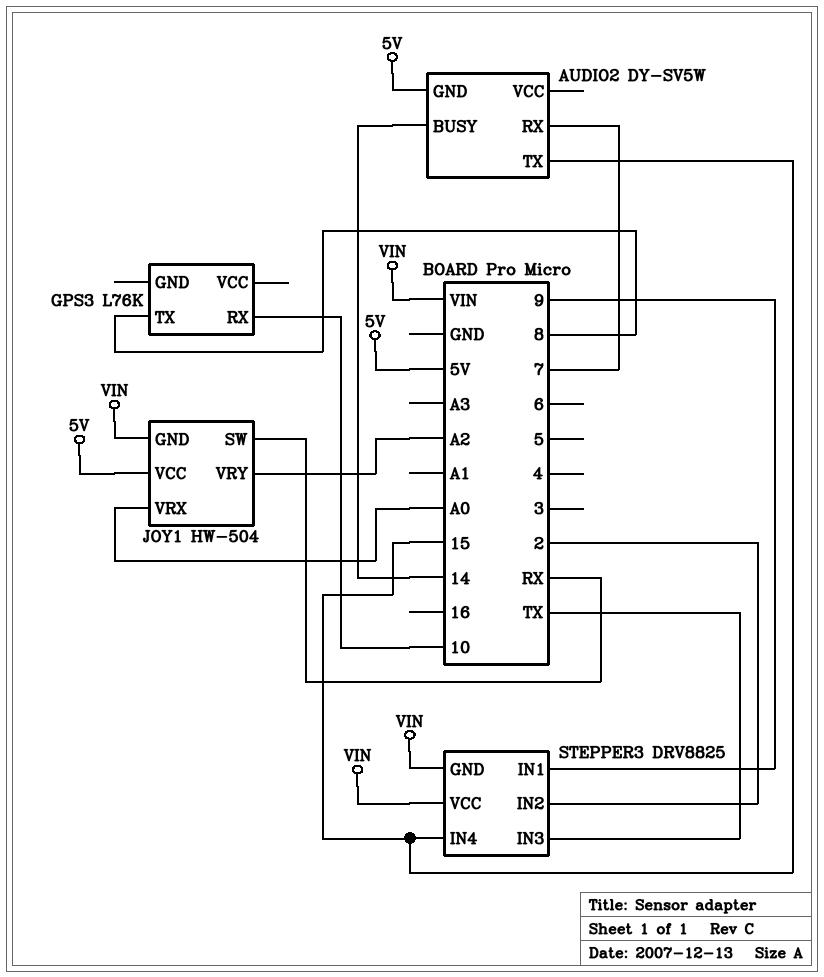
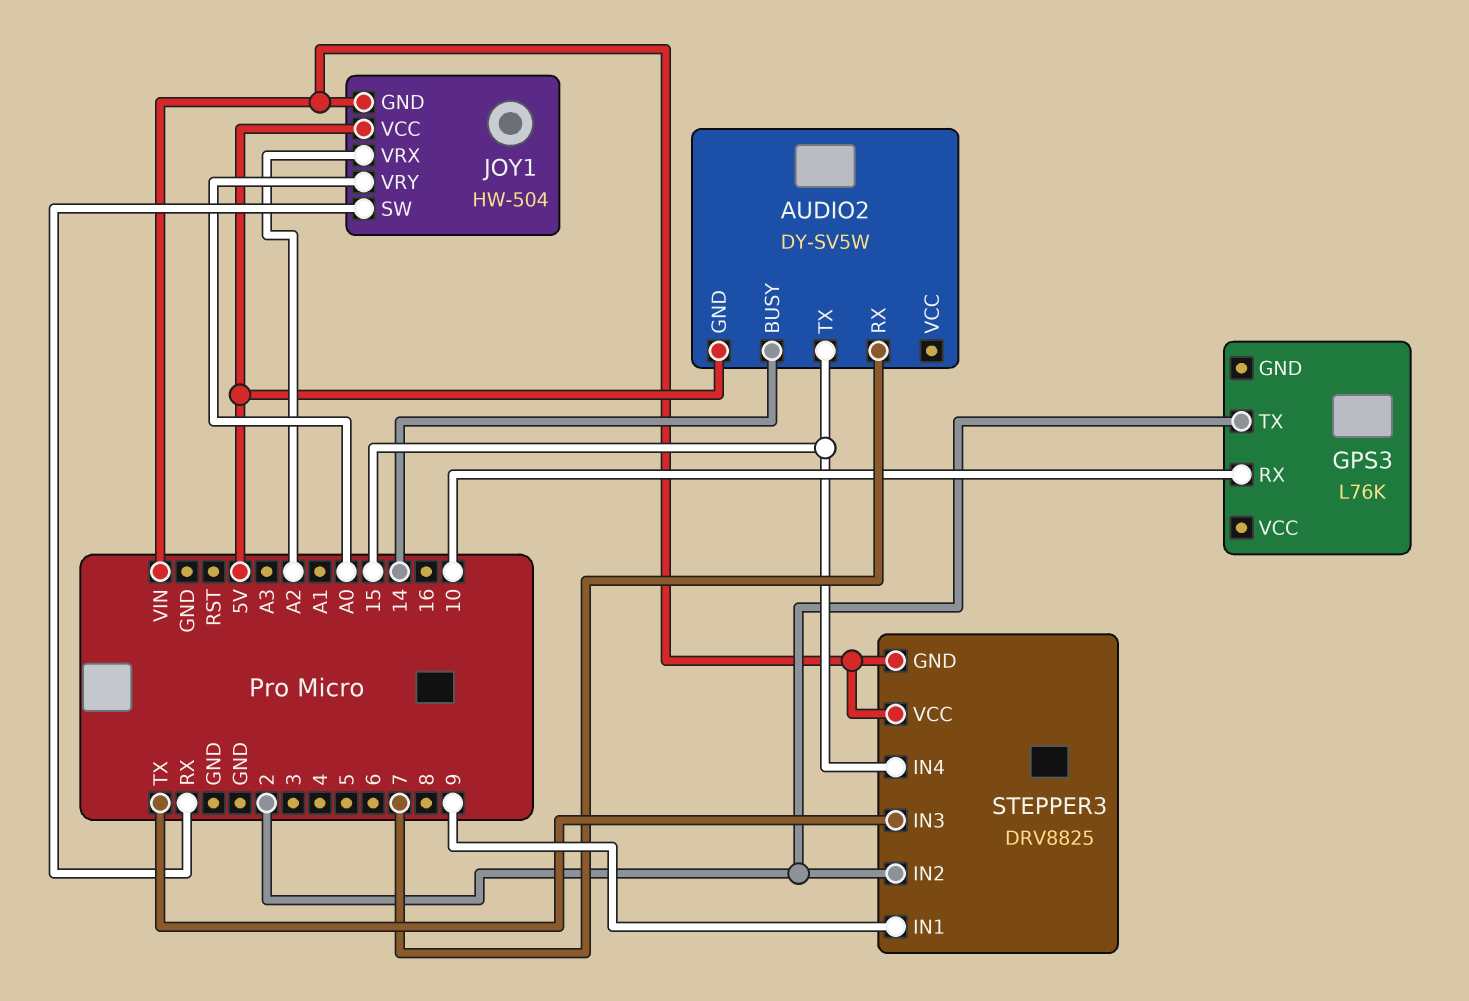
GPS3 pin TX: 8 -> 2
JOY1 pin VRX: A0 -> A2
JOY1 pin VRY: A2 -> A0

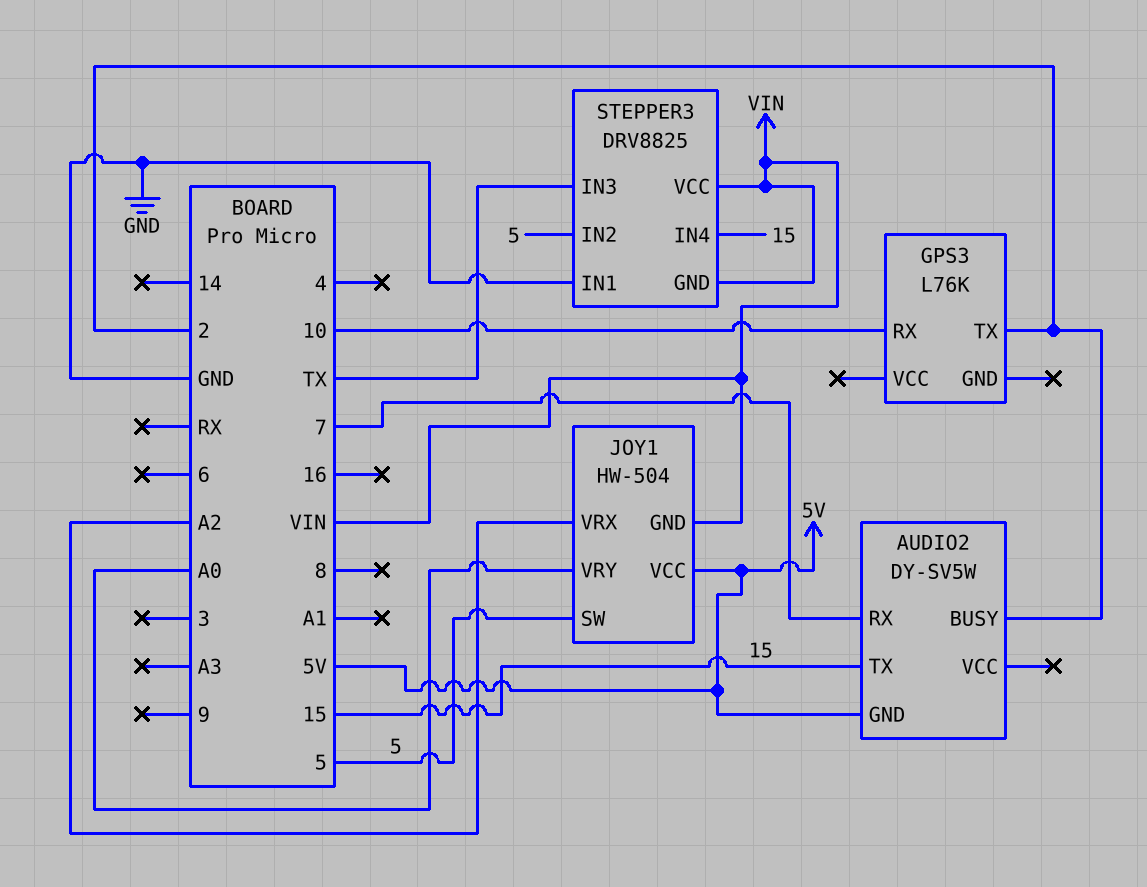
AUDIO2 pin BUSY: 14 -> 2
JOY1 pin SW: RX -> 5
STEPPER3 pin IN1: 9 -> GND
STEPPER3 pin IN2: 2 -> 5

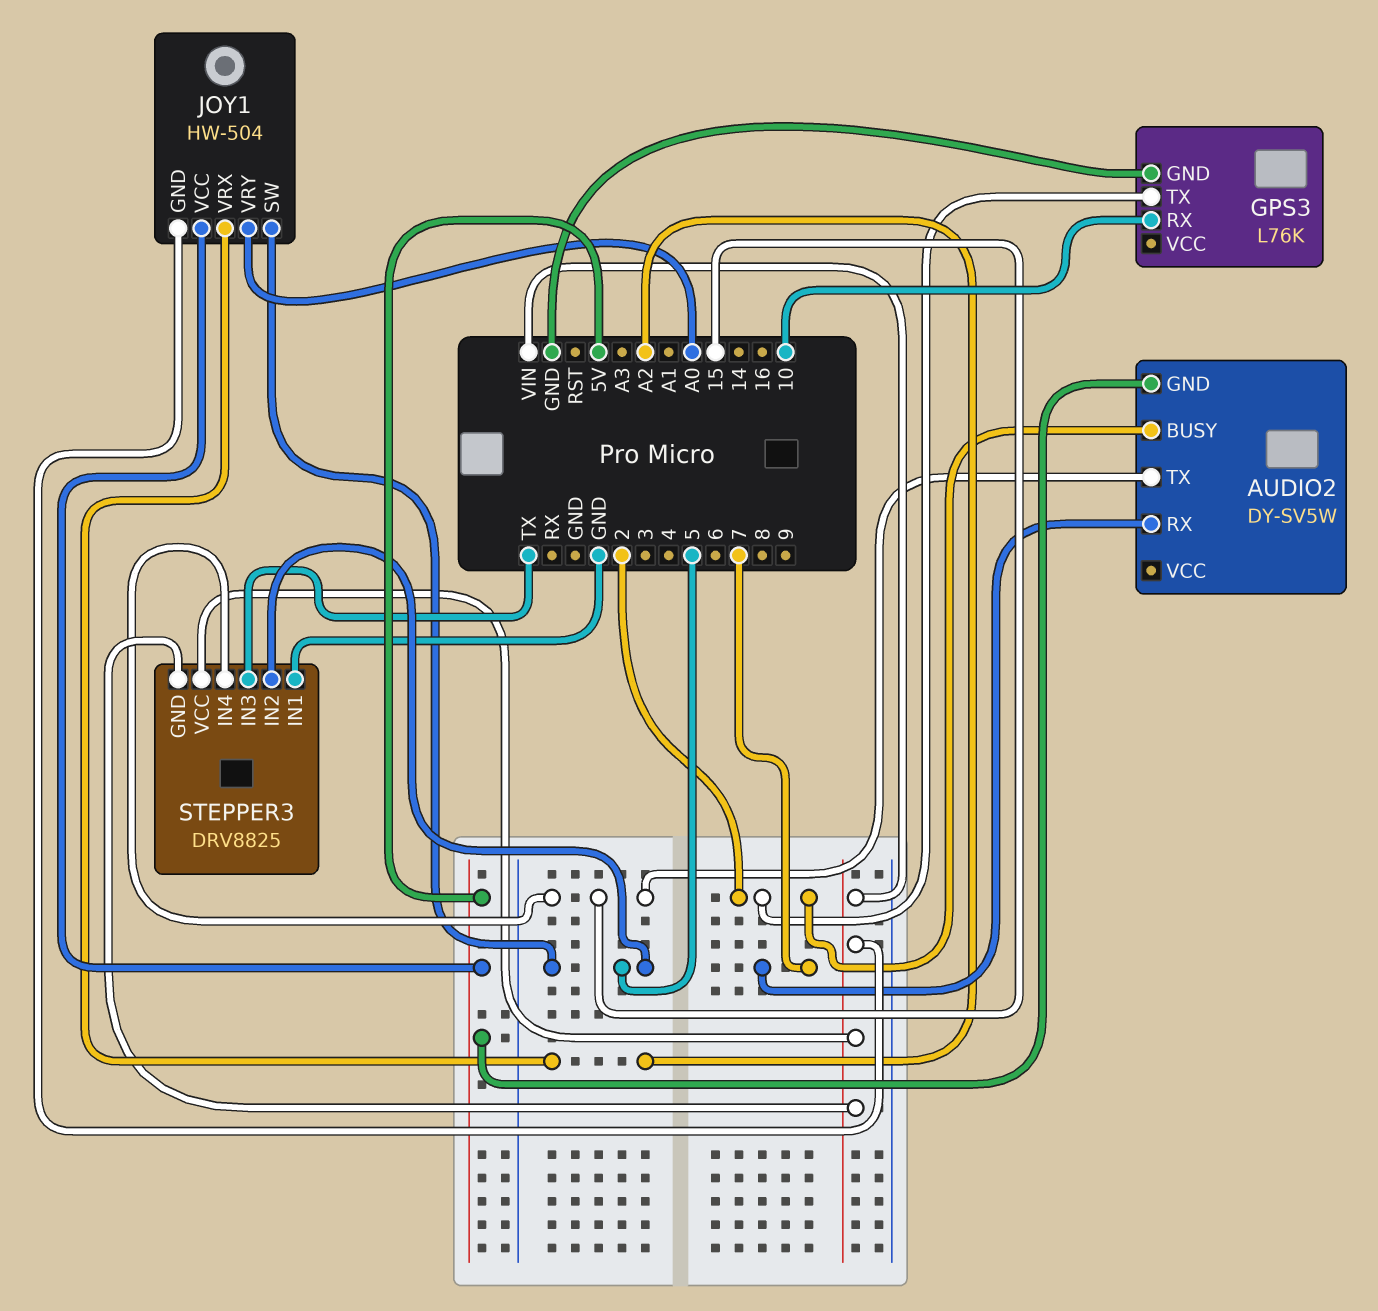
GPS3 pin GND: none -> GND

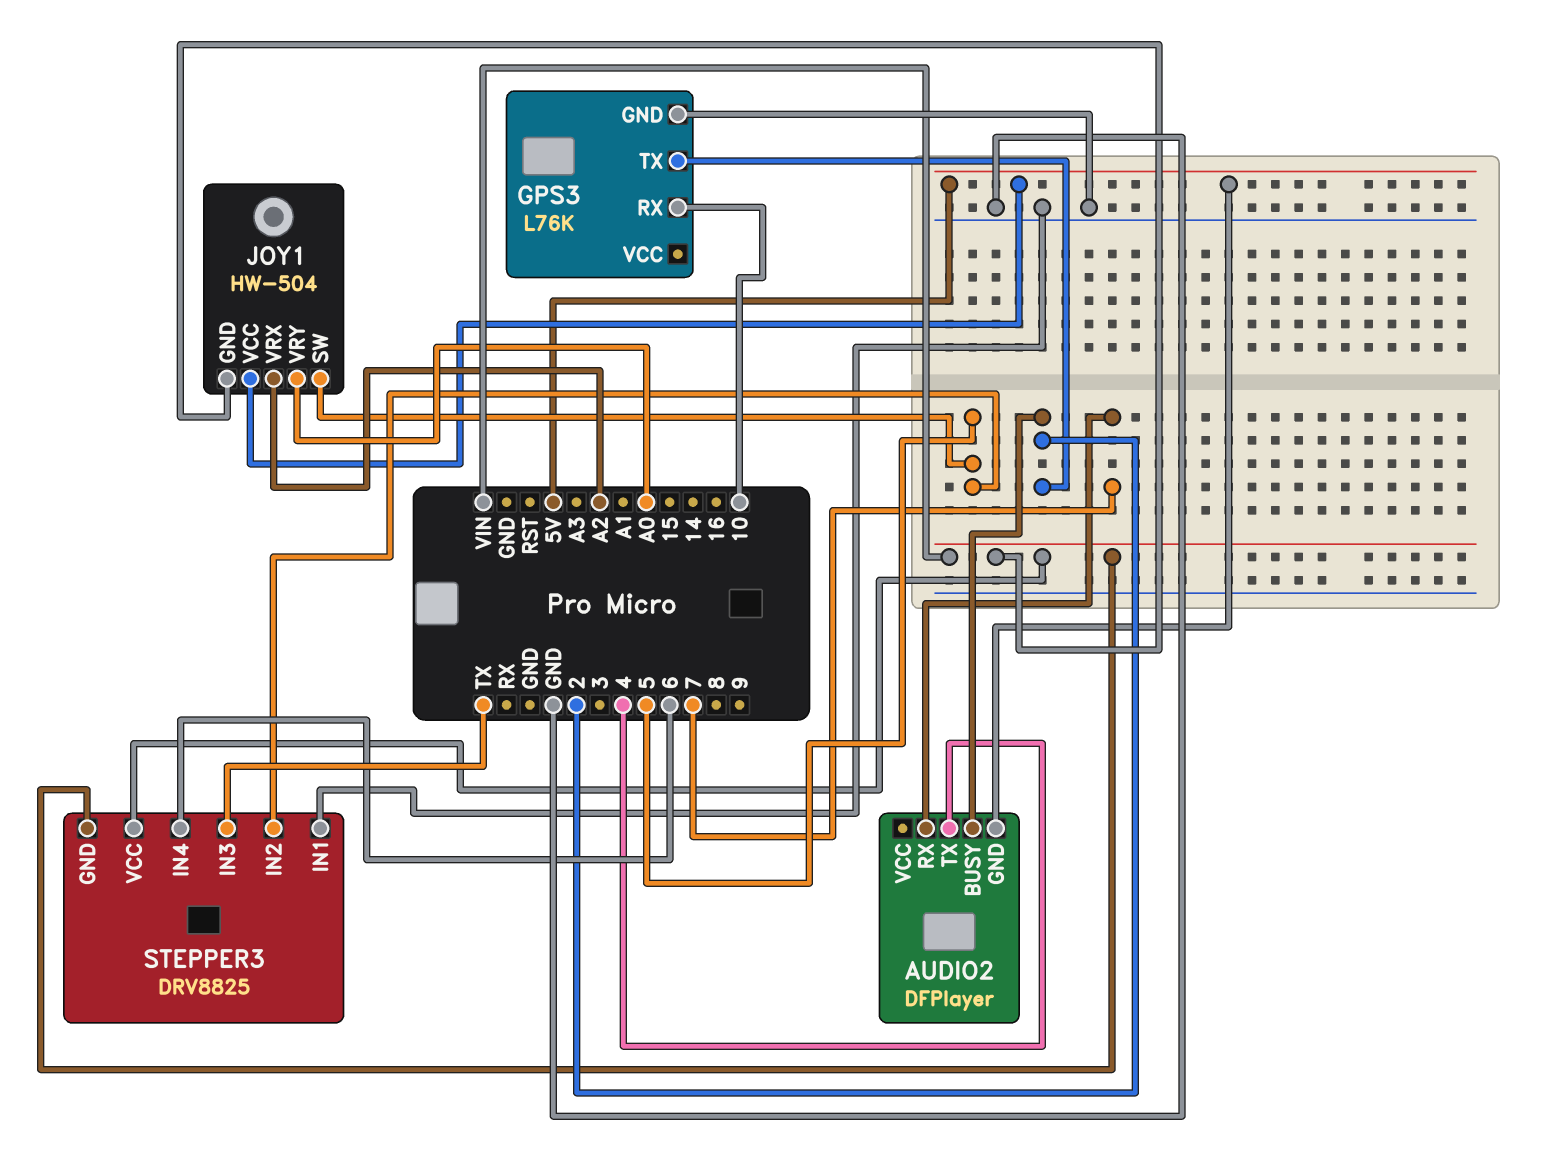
AUDIO2: DY-SV5W -> DFPlayer
AUDIO2 pin TX: 15 -> 4
STEPPER3 pin IN4: 15 -> 6

